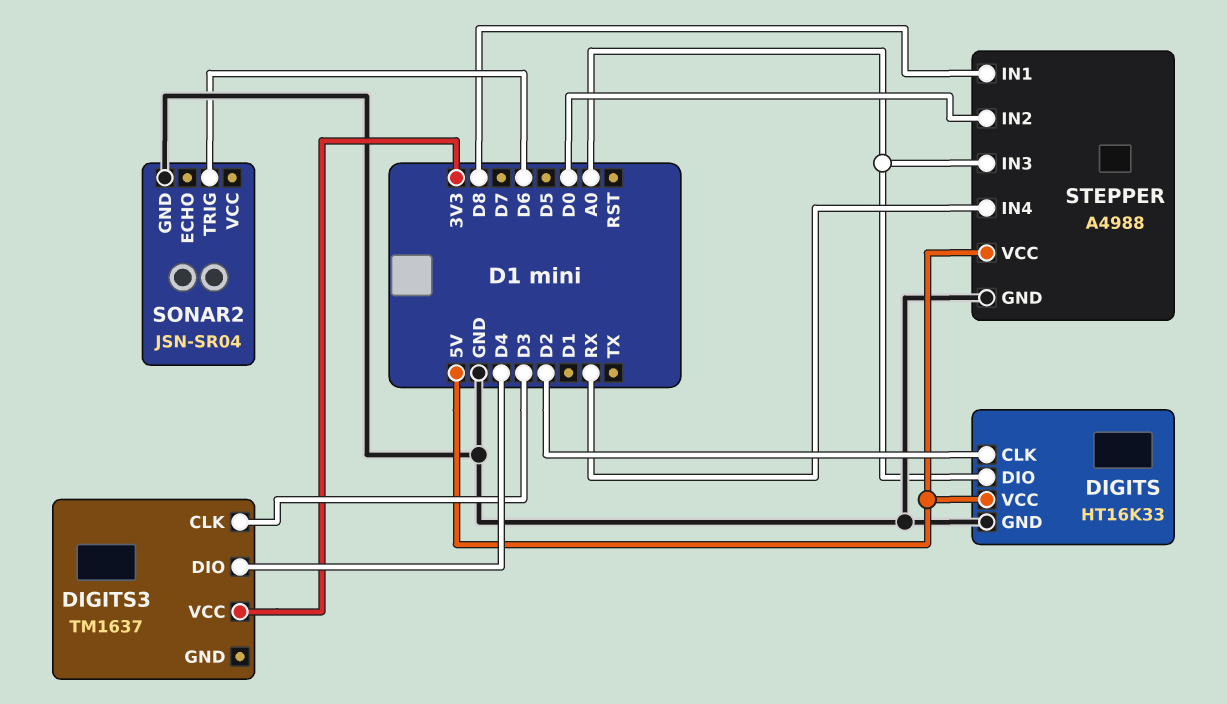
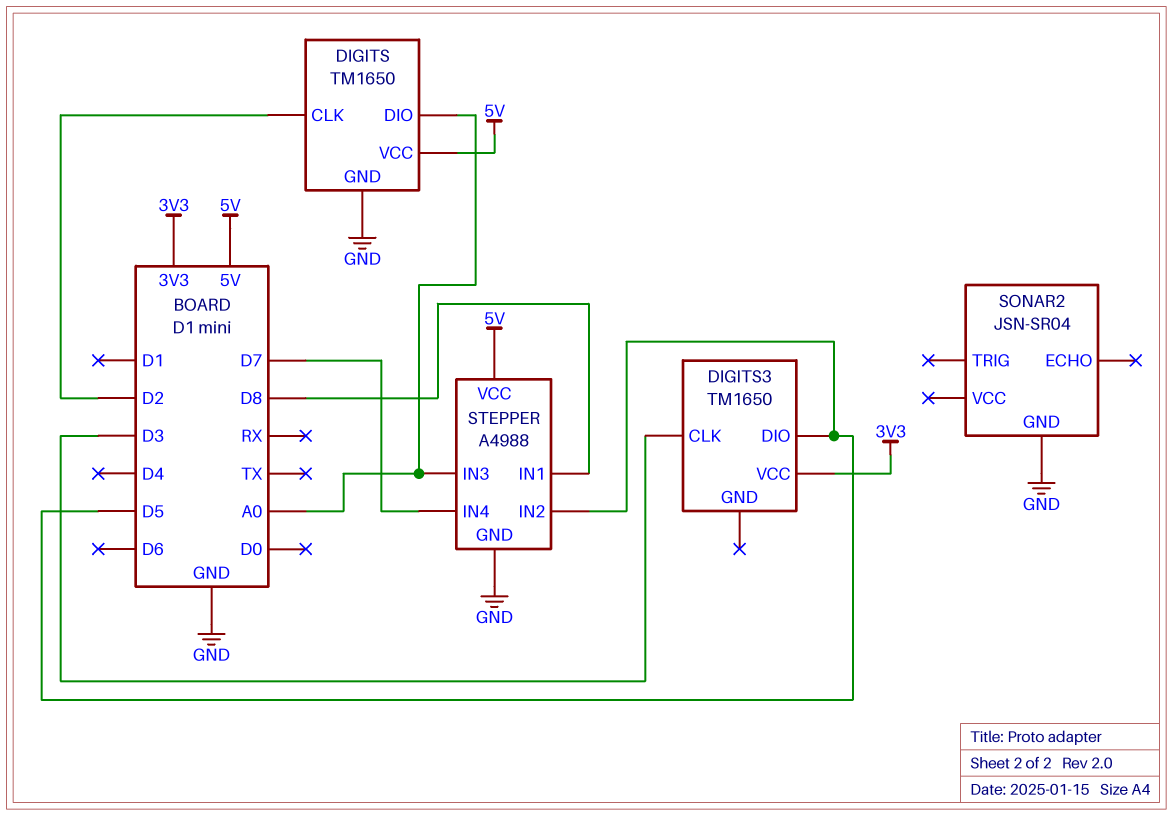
DIGITS: HT16K33 -> TM1650
DIGITS3: TM1637 -> TM1650
DIGITS3 pin DIO: D4 -> D5
SONAR2 pin TRIG: D6 -> none
STEPPER pin IN2: D0 -> D5
STEPPER pin IN4: RX -> D7

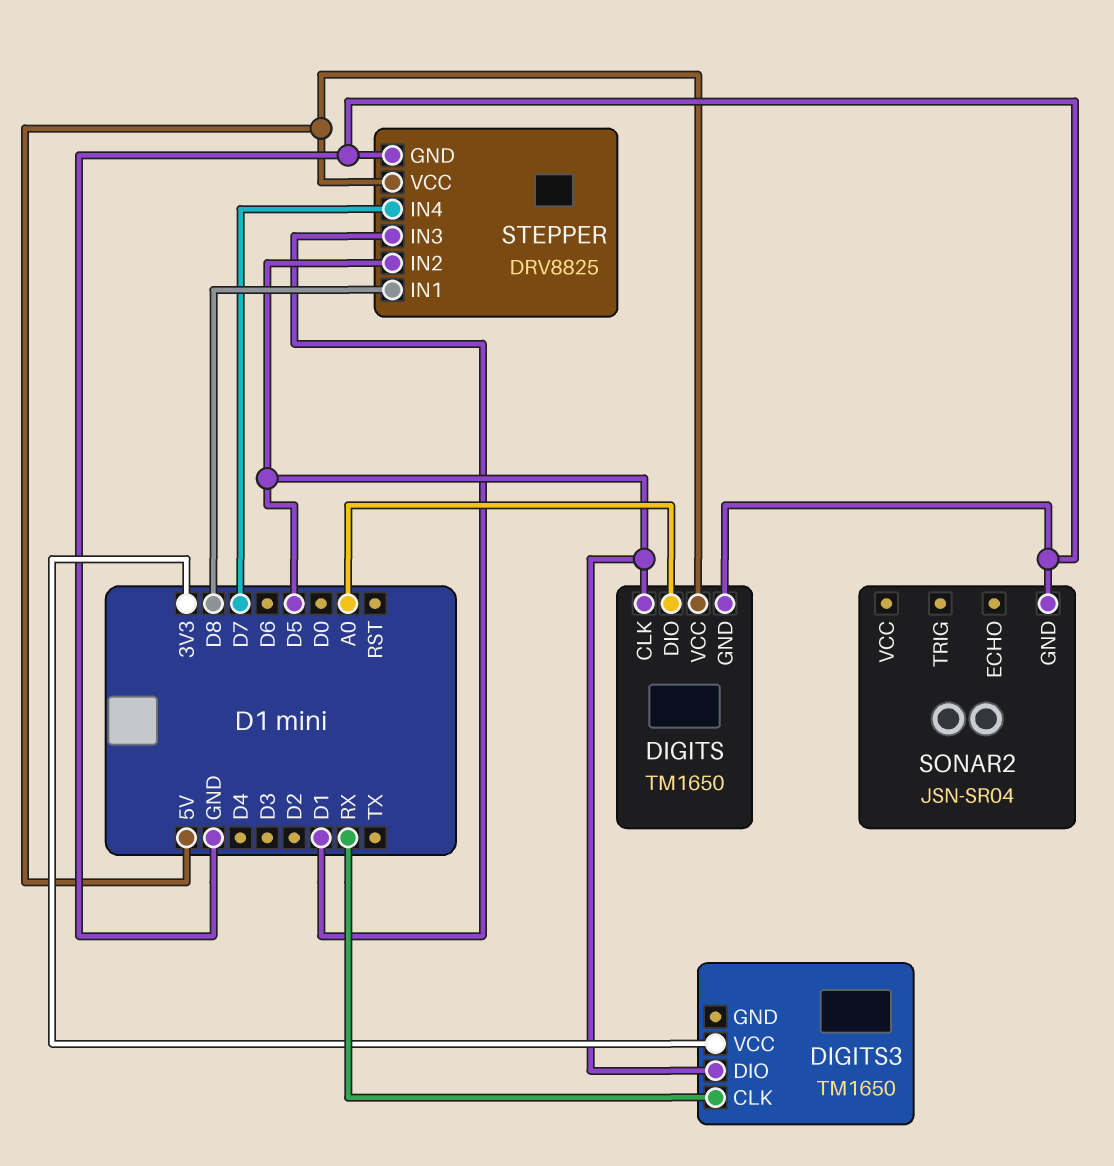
DIGITS pin CLK: D2 -> D5
DIGITS3 pin CLK: D3 -> RX
STEPPER: A4988 -> DRV8825
STEPPER pin IN3: A0 -> D1

